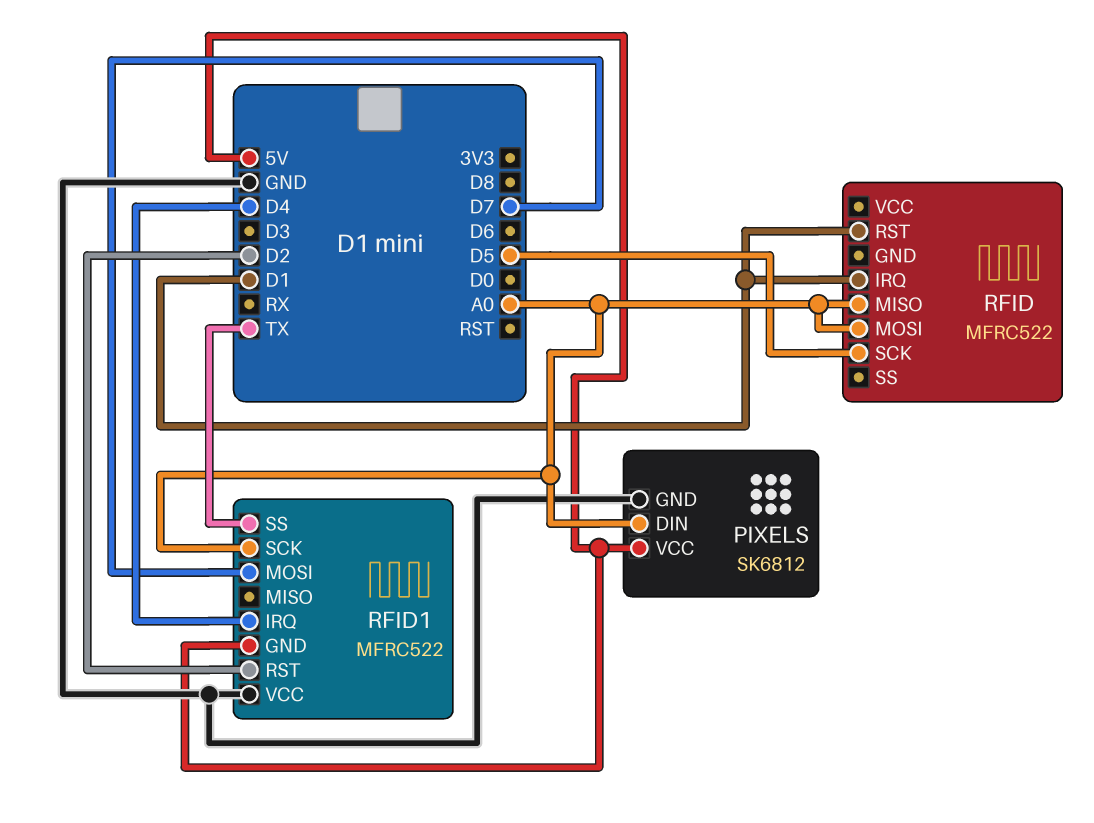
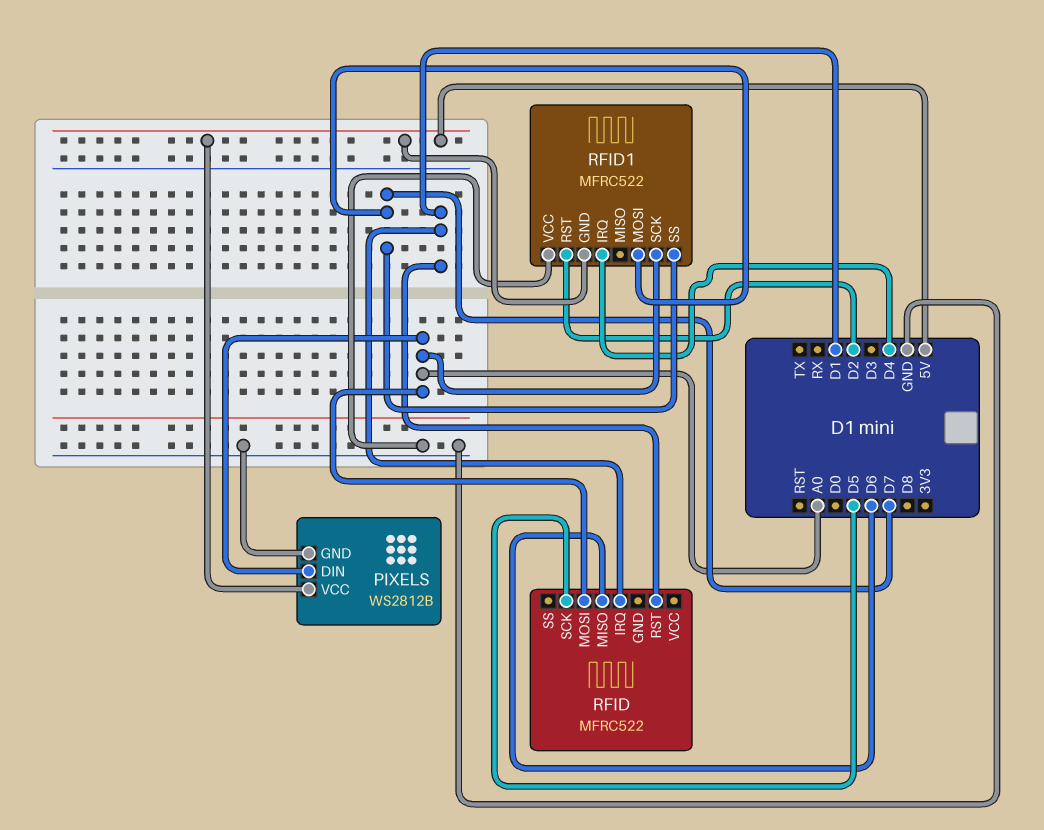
PIXELS: SK6812 -> WS2812B
RFID pin MISO: A0 -> D6
RFID1 pin SS: TX -> D7

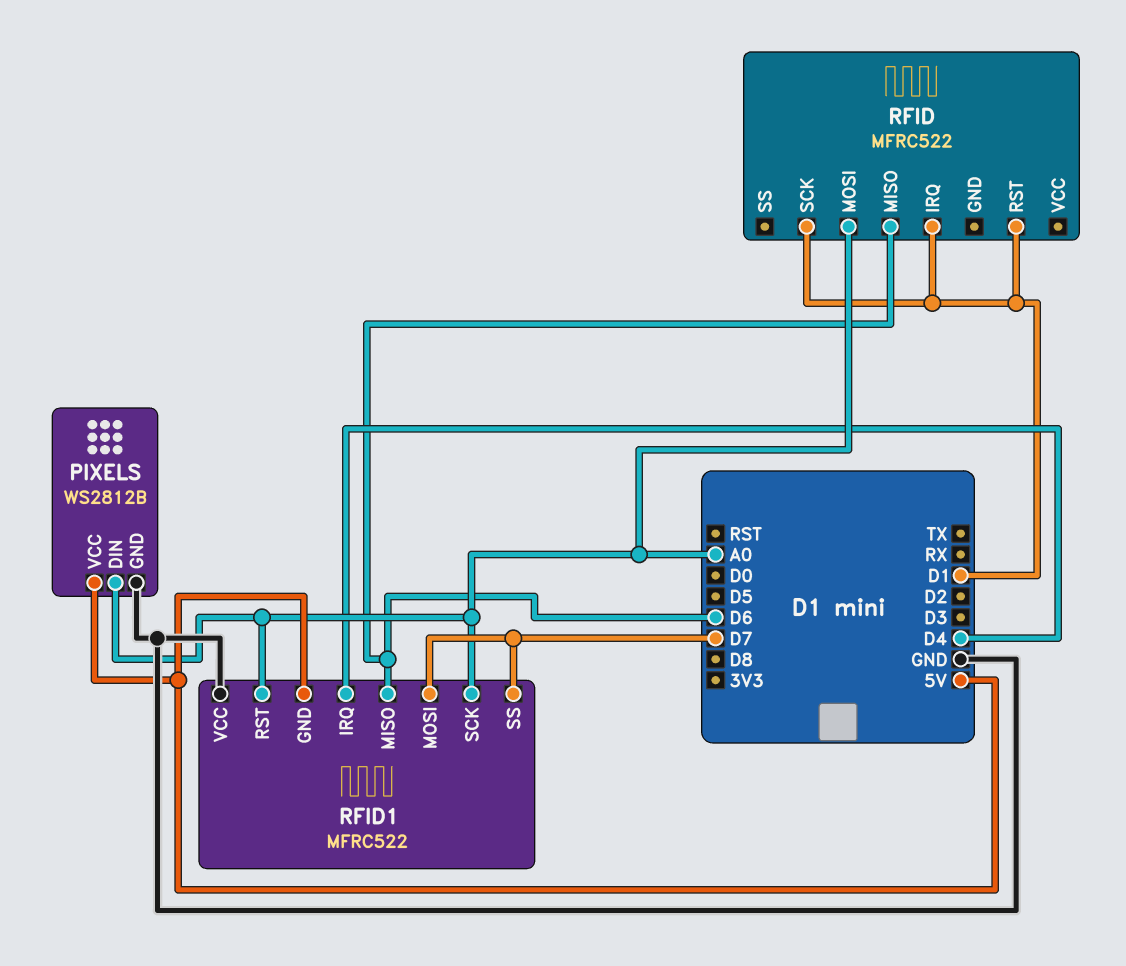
RFID pin SCK: D5 -> D1
RFID1 pin MISO: none -> D6
RFID1 pin RST: D2 -> A0

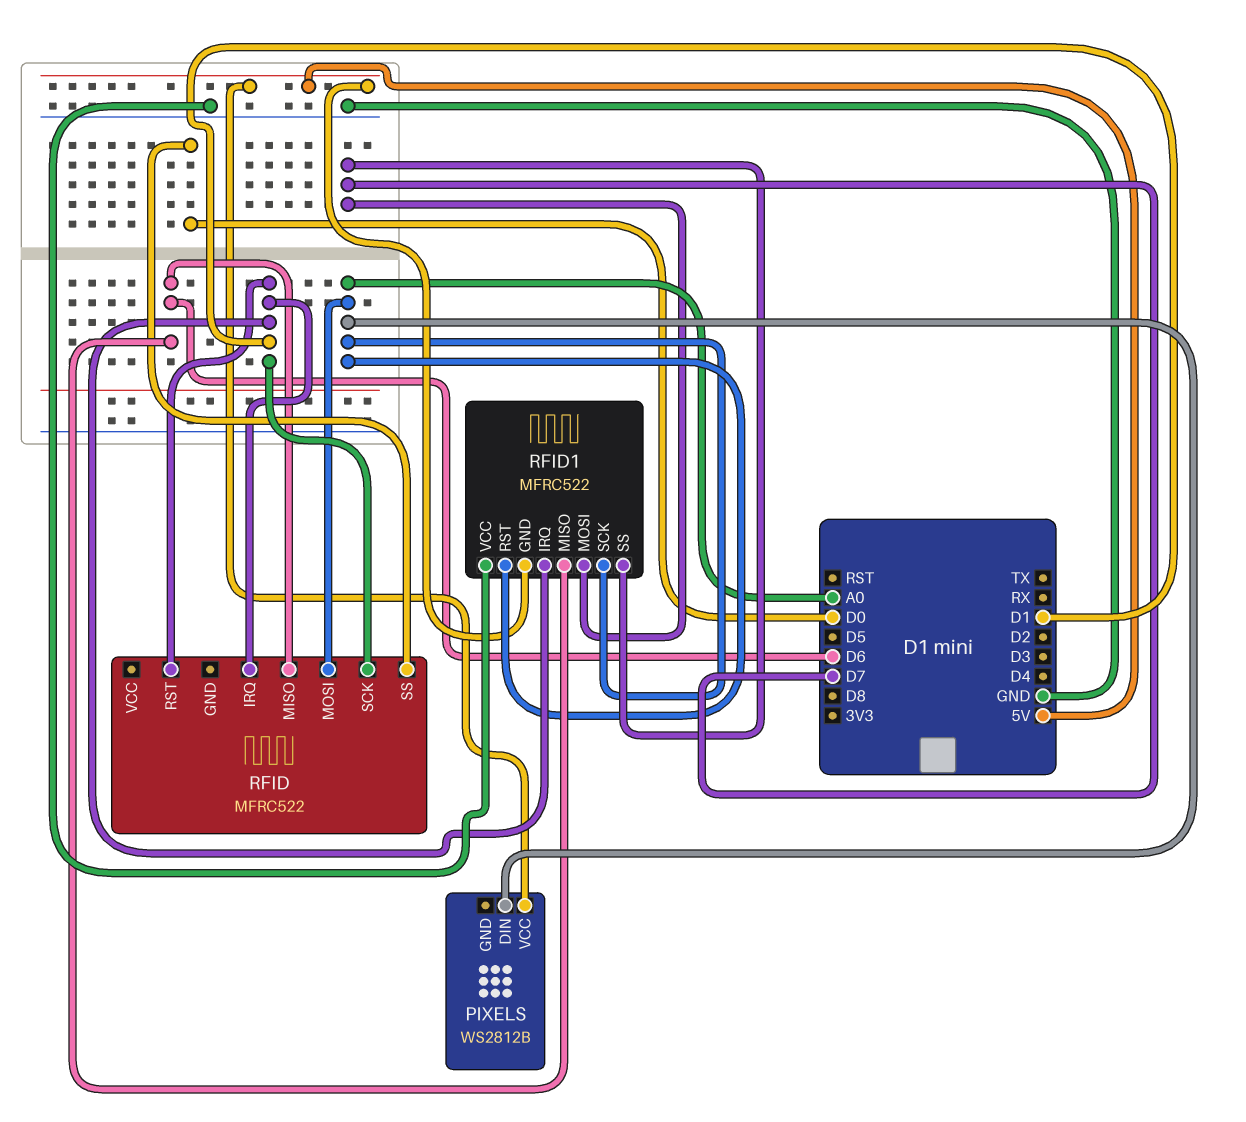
PIXELS pin GND: GND -> none
RFID pin SS: none -> D0
RFID1 pin IRQ: D4 -> D1

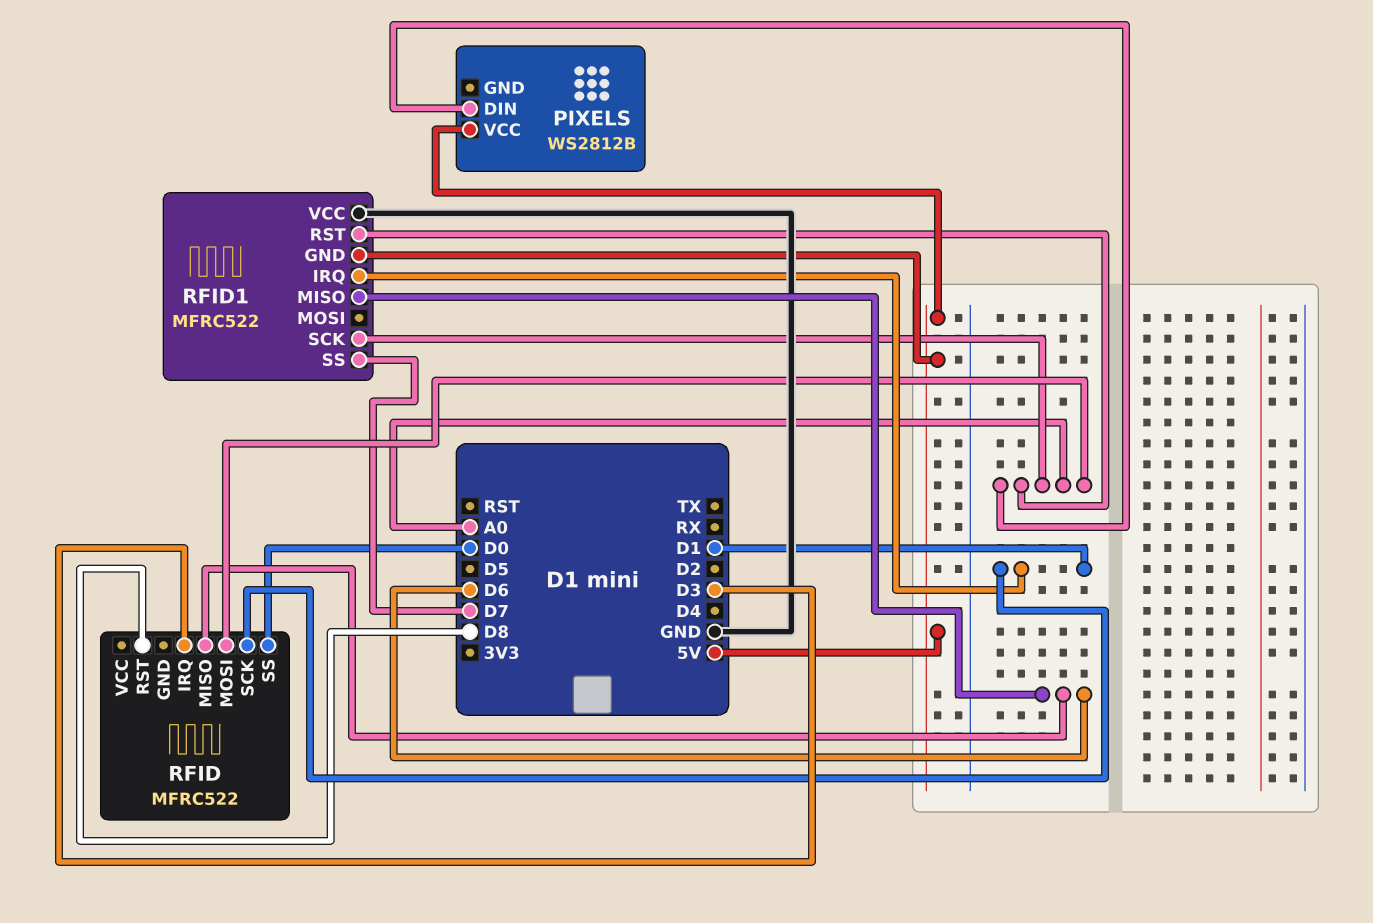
RFID pin IRQ: D1 -> D3
RFID pin RST: D1 -> D8
RFID1 pin MOSI: D7 -> none

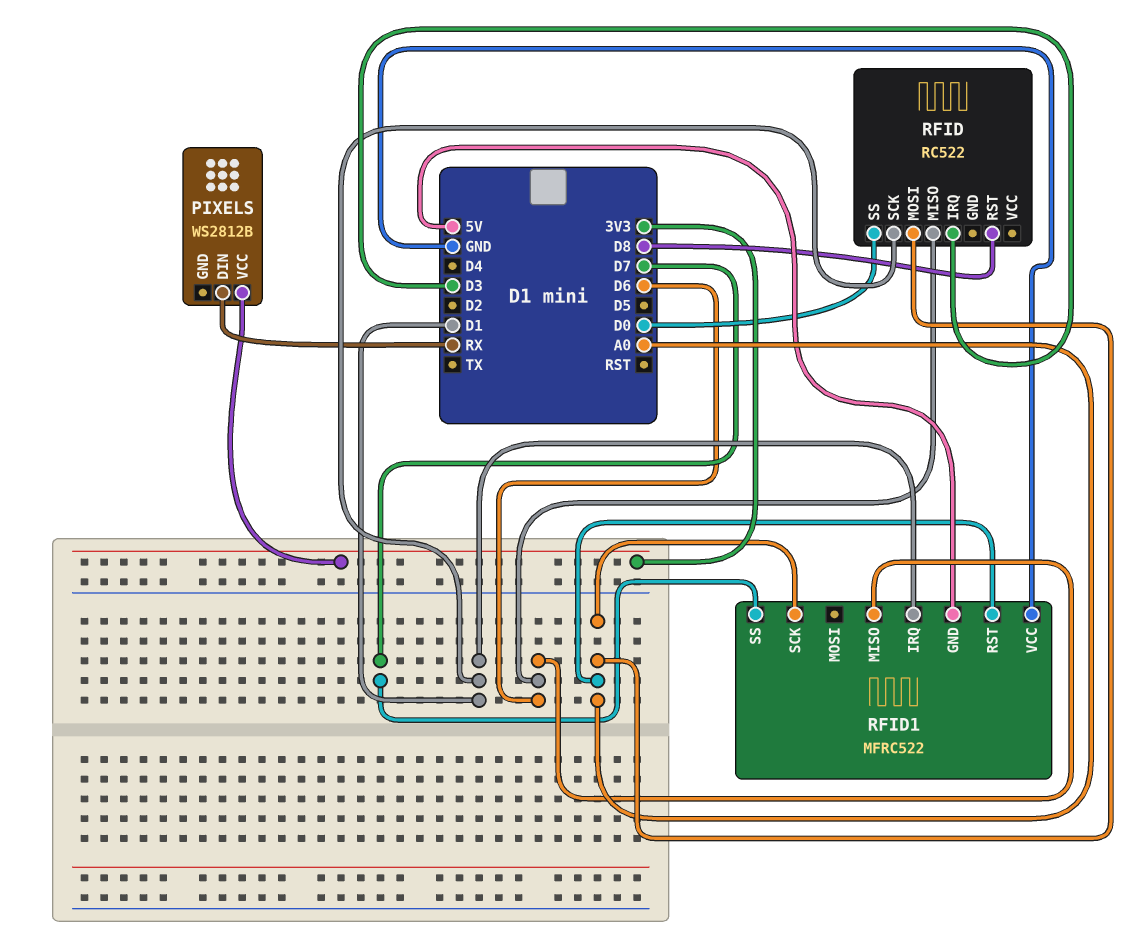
PIXELS pin DIN: A0 -> RX
PIXELS pin VCC: 5V -> 3V3
RFID: MFRC522 -> RC522

